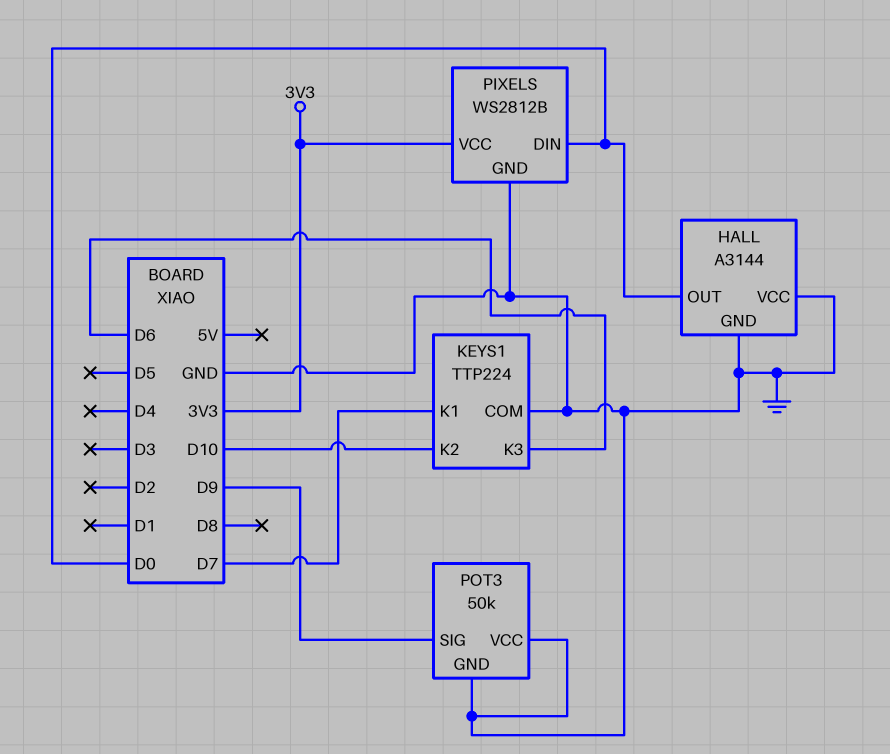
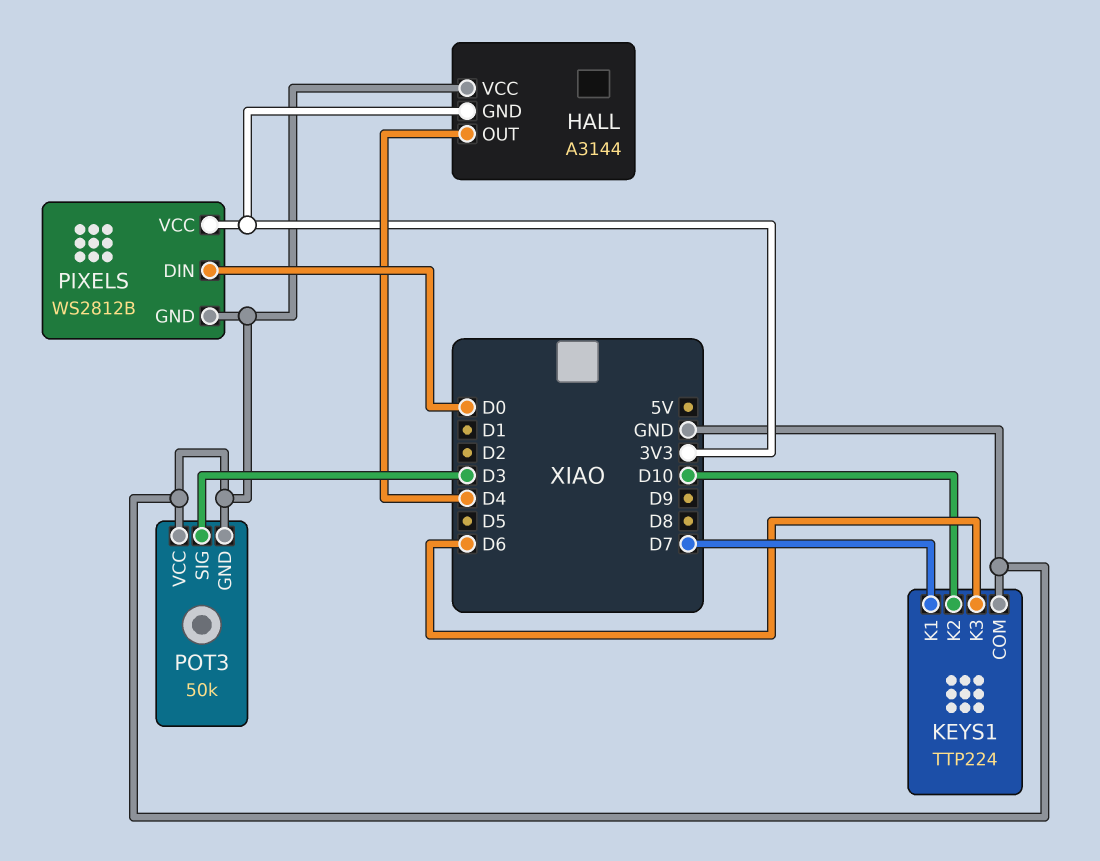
HALL pin GND: GND -> 3V3
HALL pin OUT: D0 -> D4
POT3 pin SIG: D9 -> D3

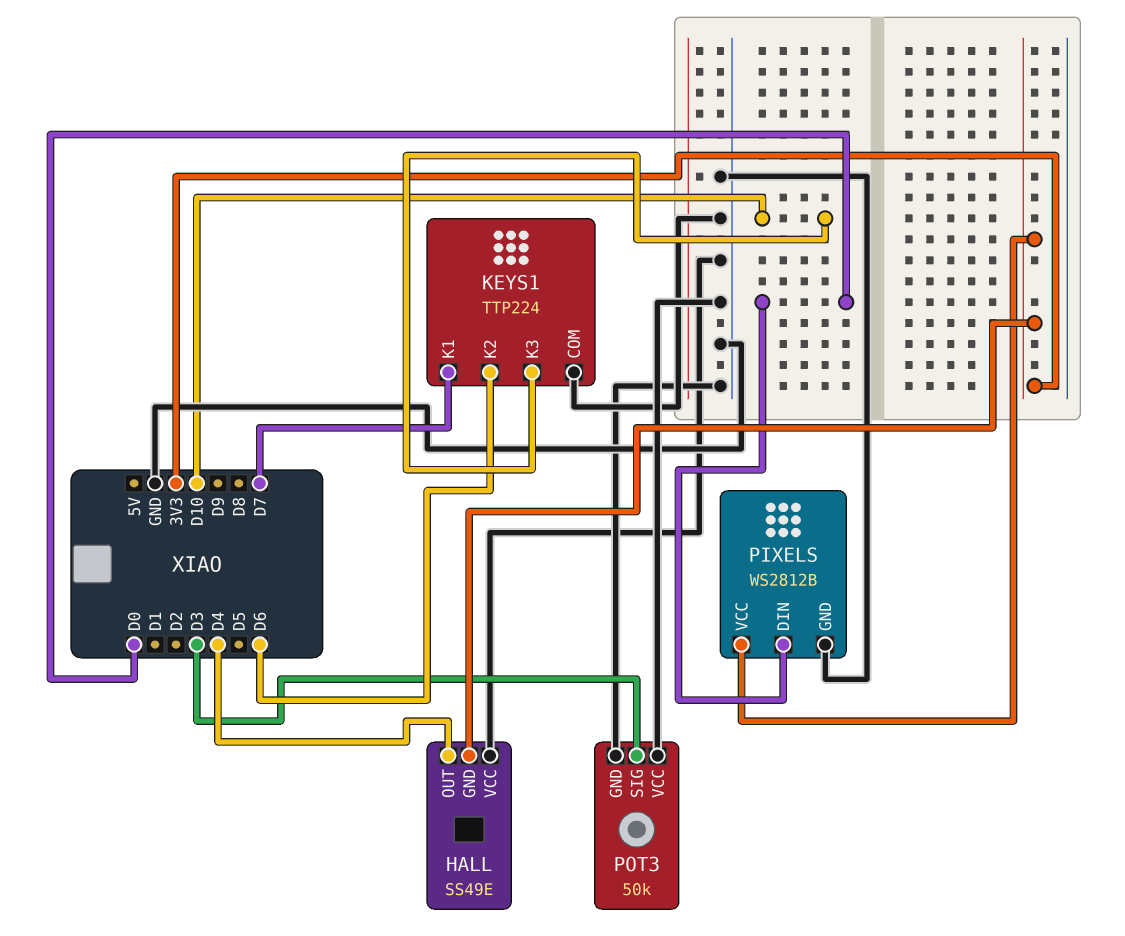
HALL: A3144 -> SS49E
KEYS1 pin K2: D10 -> D6
KEYS1 pin K3: D6 -> D10

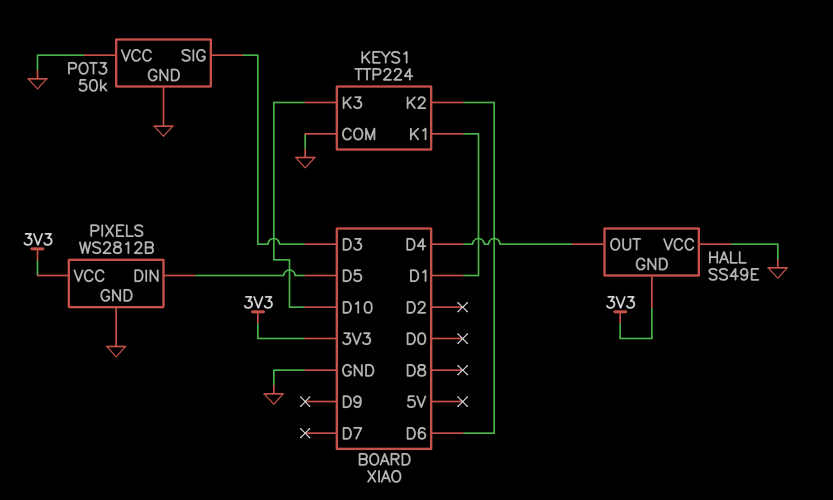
KEYS1 pin K1: D7 -> D1
PIXELS pin DIN: D0 -> D5

